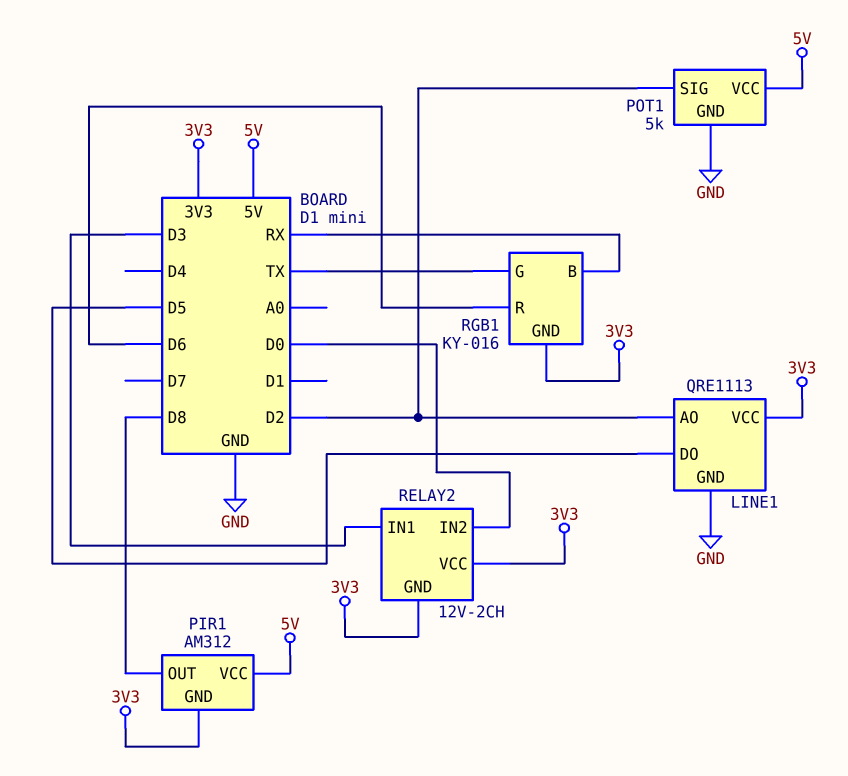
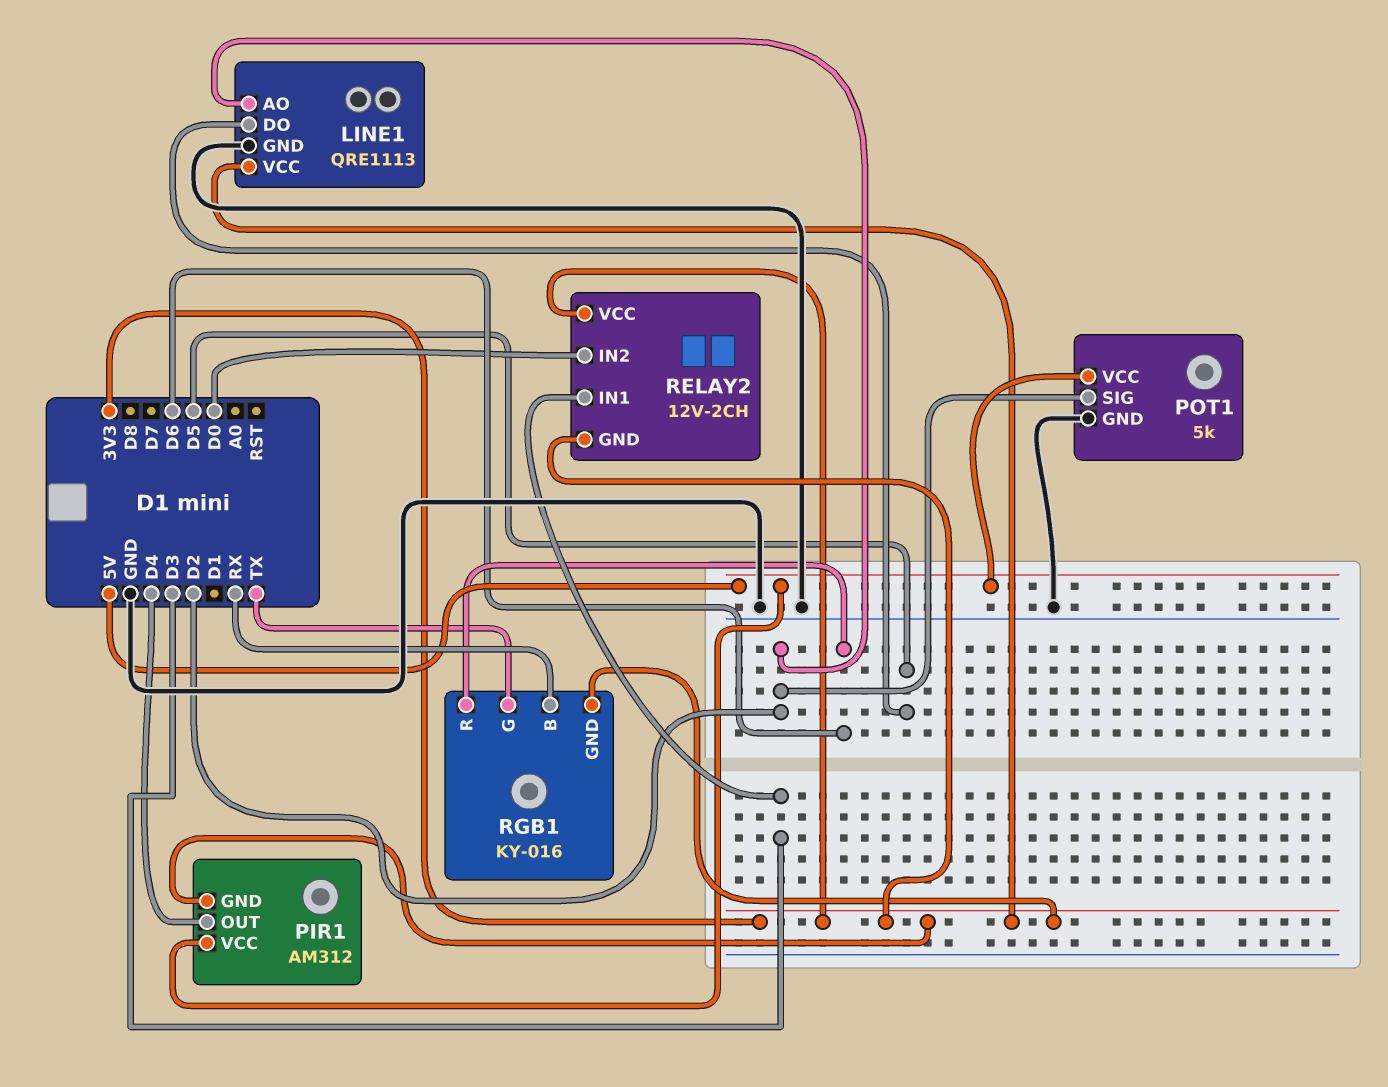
PIR1 pin OUT: D8 -> D4

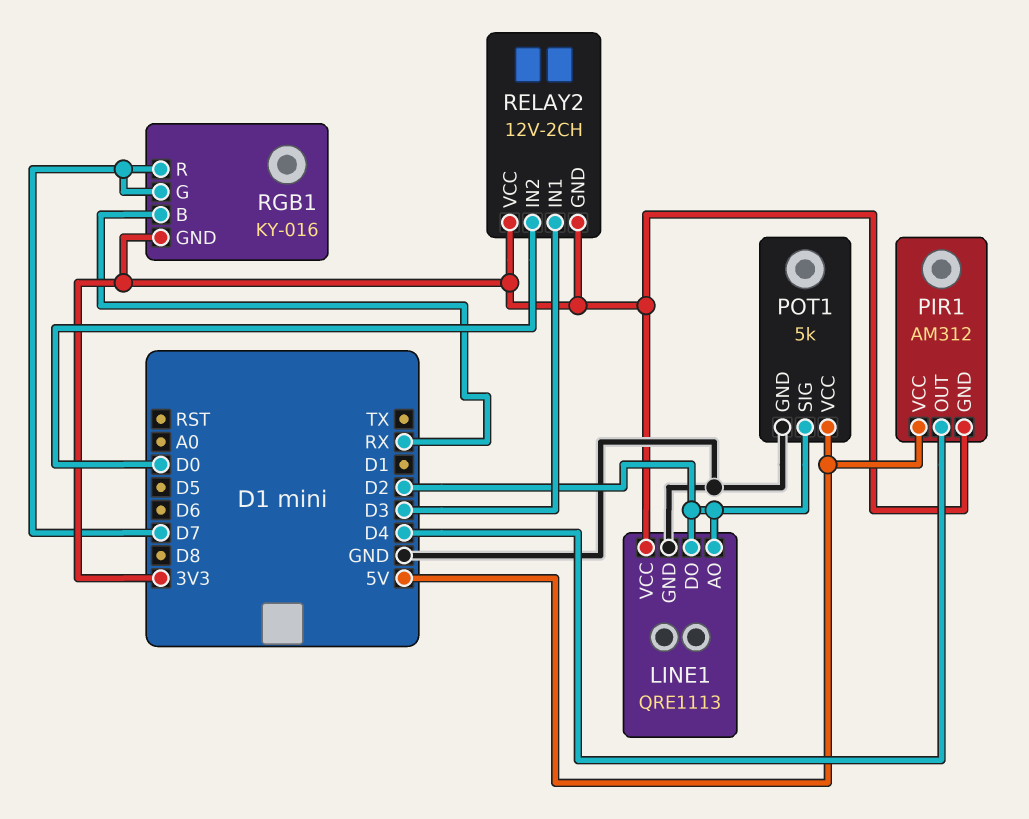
LINE1 pin DO: D5 -> D2
RGB1 pin G: TX -> D7
RGB1 pin R: D6 -> D7

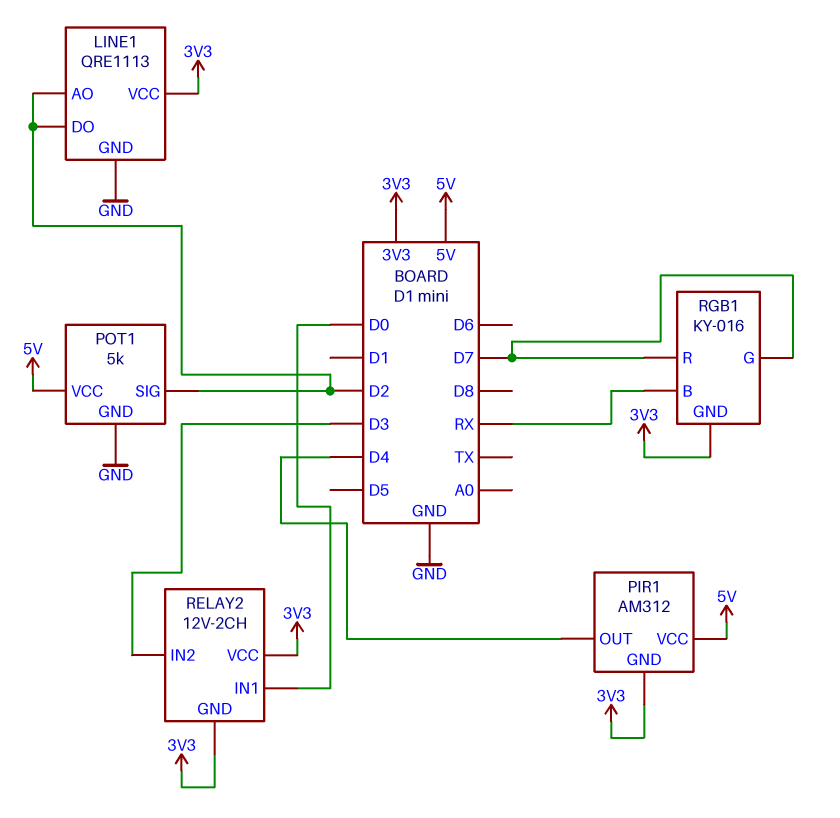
RELAY2 pin IN1: D3 -> D0
RELAY2 pin IN2: D0 -> D3

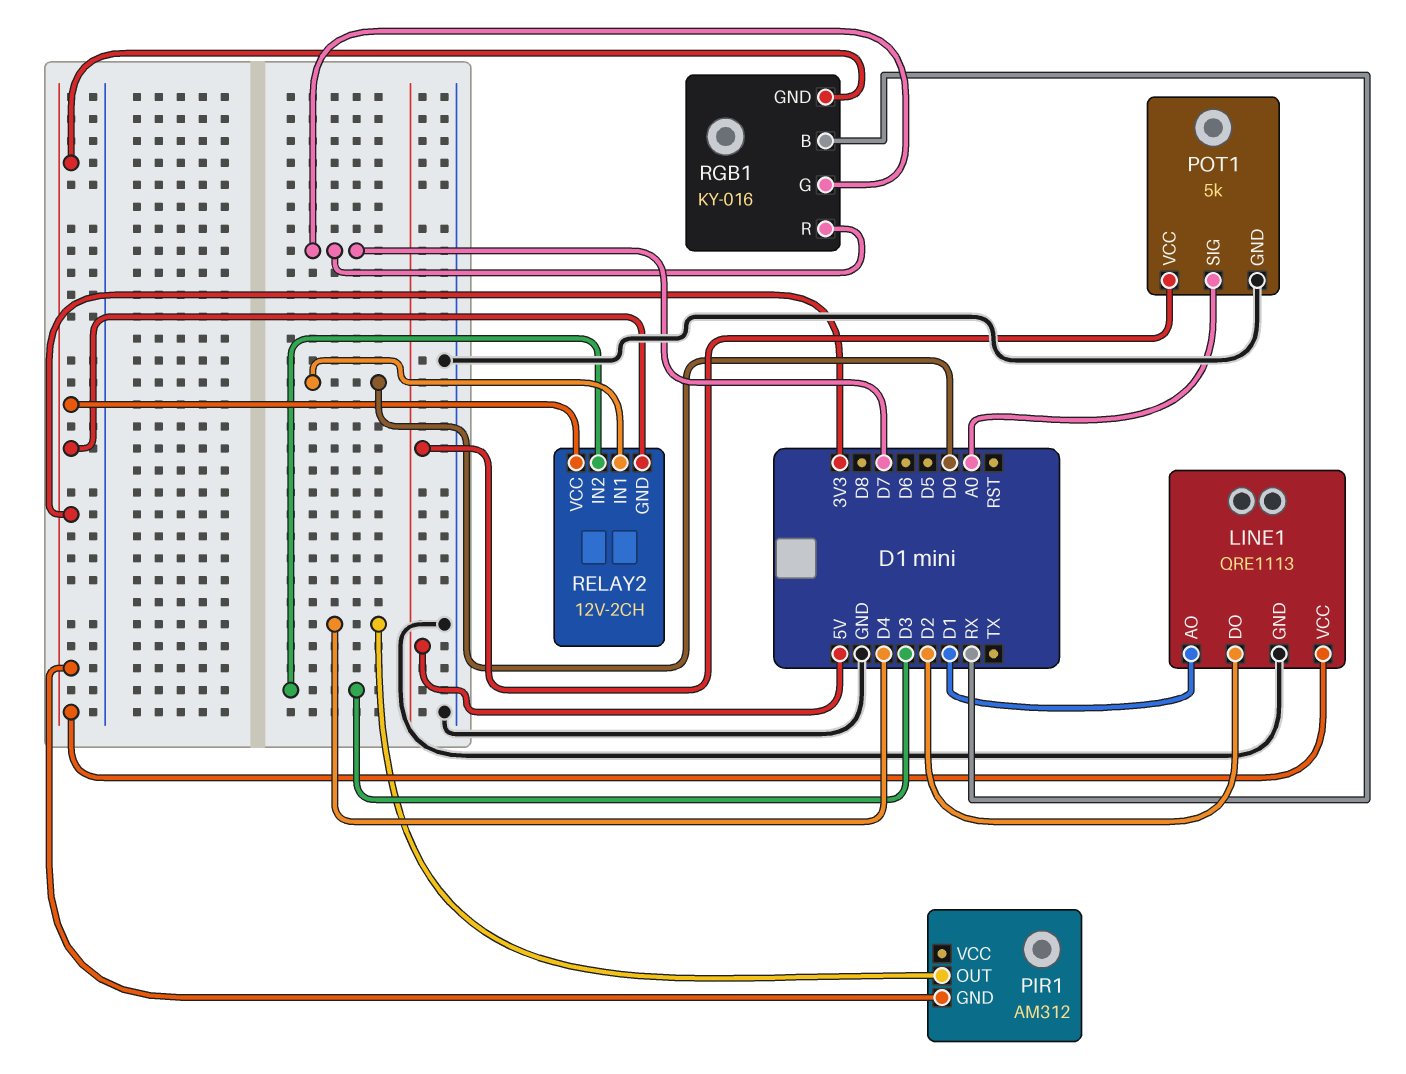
LINE1 pin AO: D2 -> D1
PIR1 pin VCC: 5V -> none
POT1 pin SIG: D2 -> A0

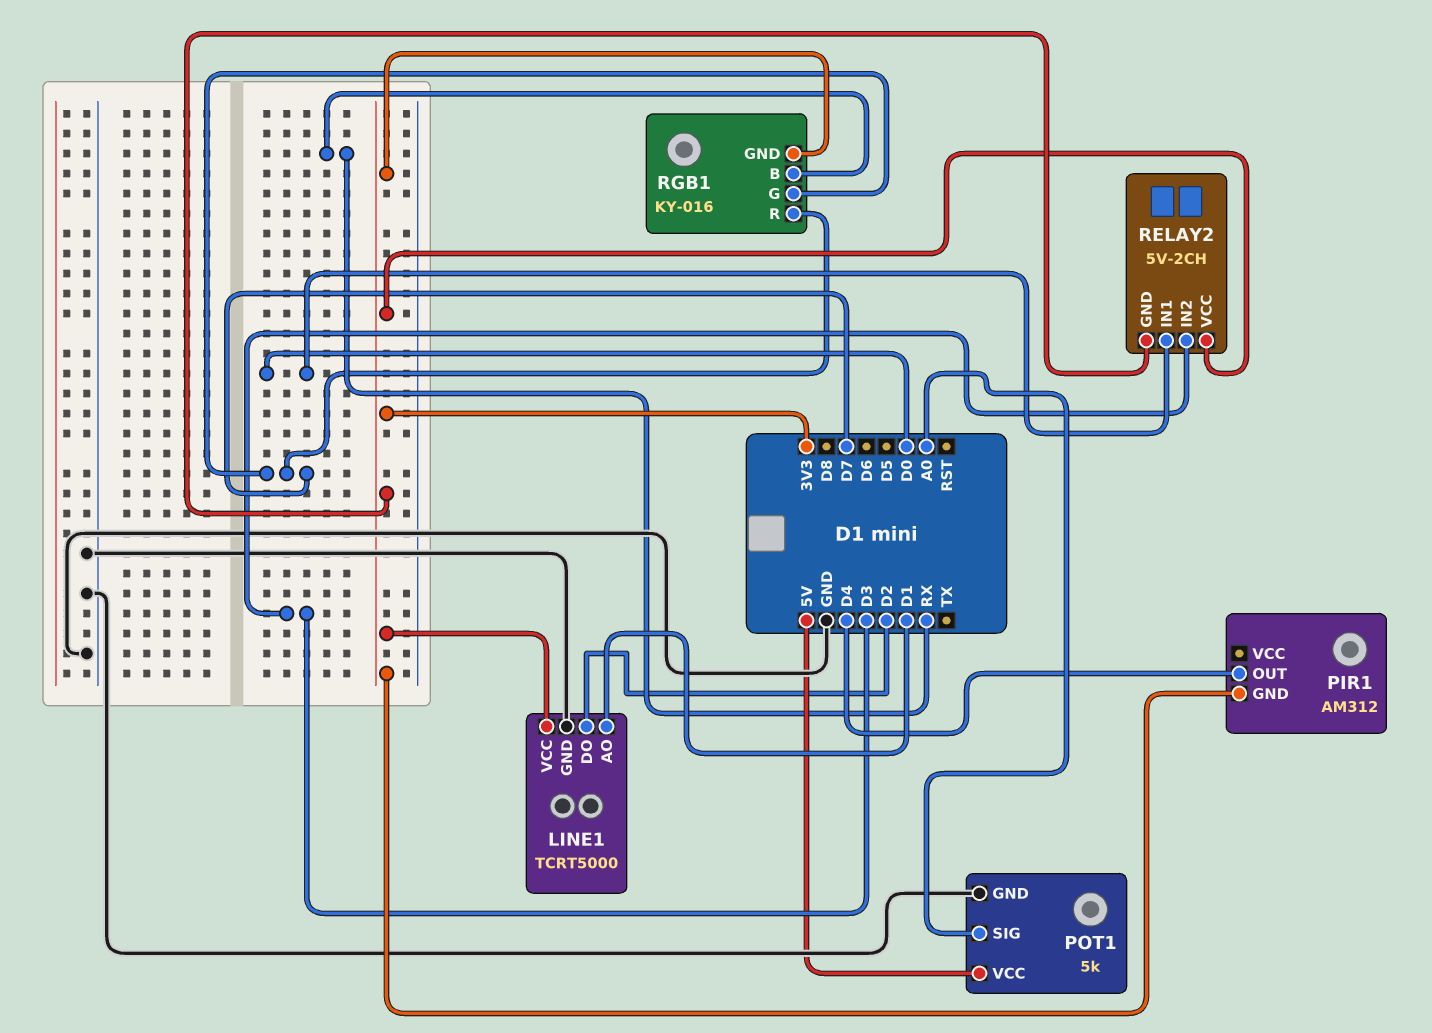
LINE1: QRE1113 -> TCRT5000
RELAY2: 12V-2CH -> 5V-2CH

